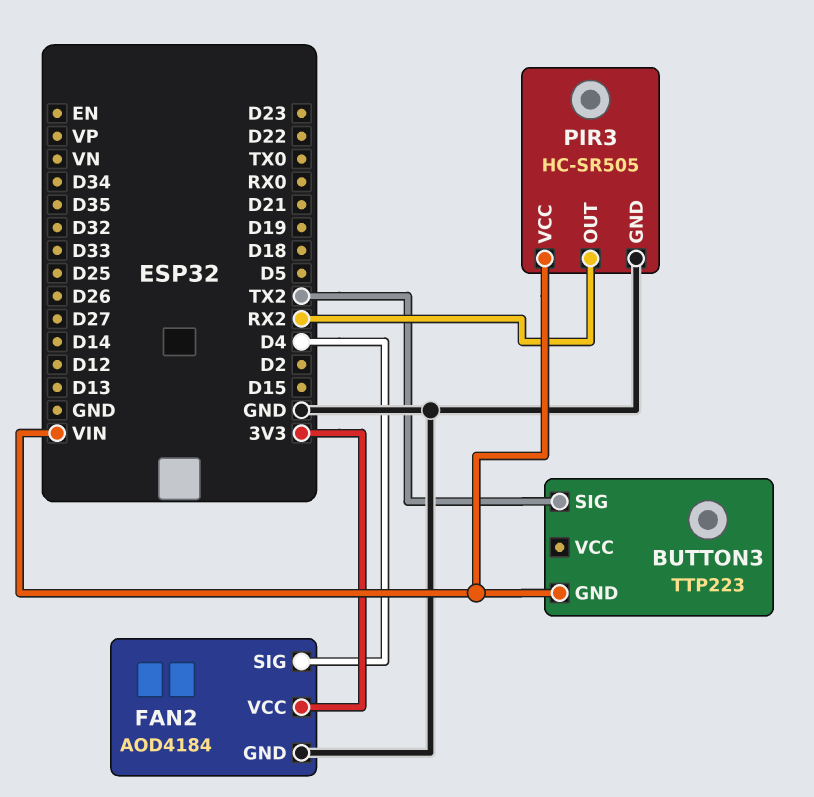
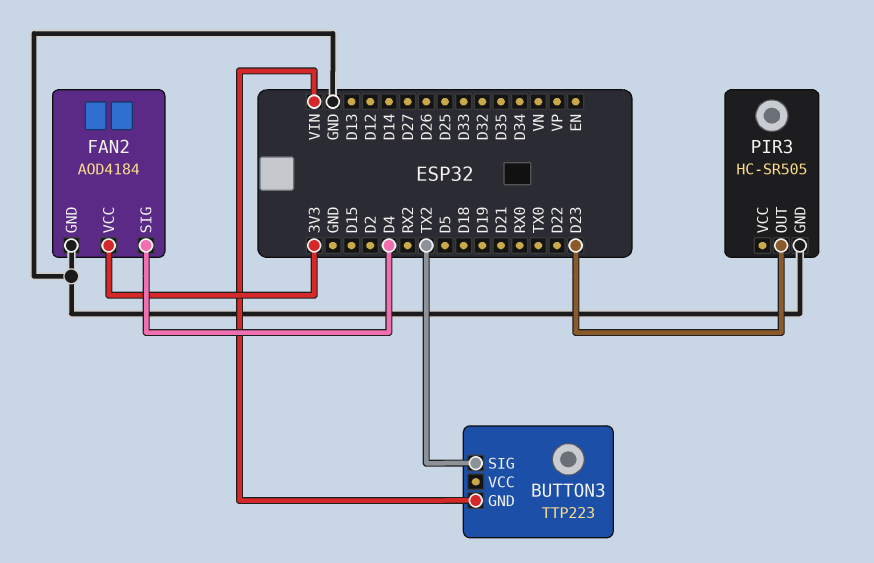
PIR3 pin OUT: RX2 -> D23
PIR3 pin VCC: VIN -> none

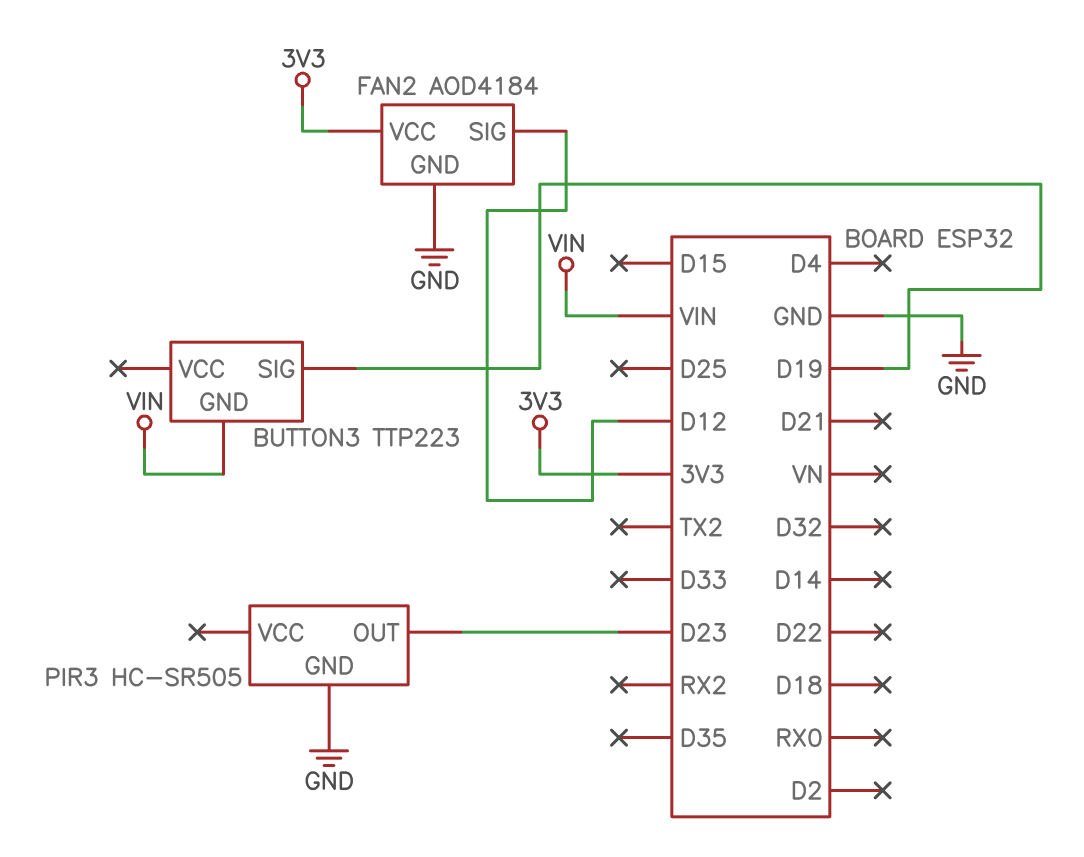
BUTTON3 pin SIG: TX2 -> D19
FAN2 pin SIG: D4 -> D12

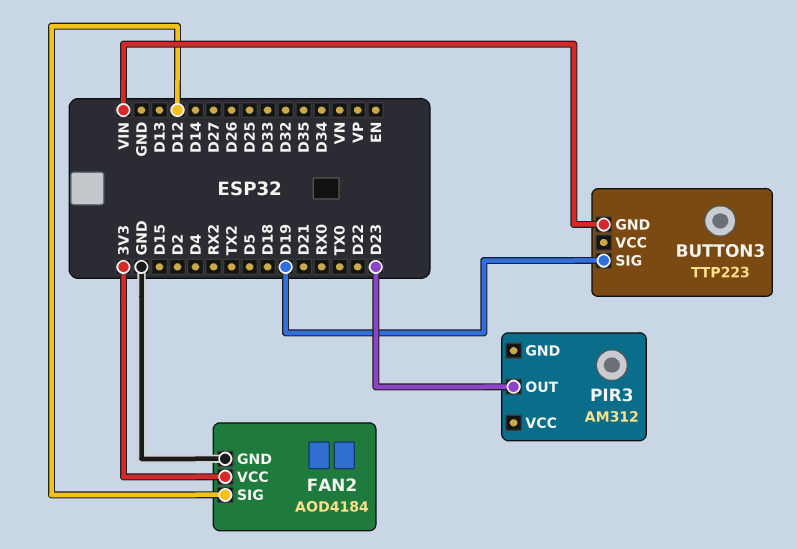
PIR3: HC-SR505 -> AM312
PIR3 pin GND: GND -> none

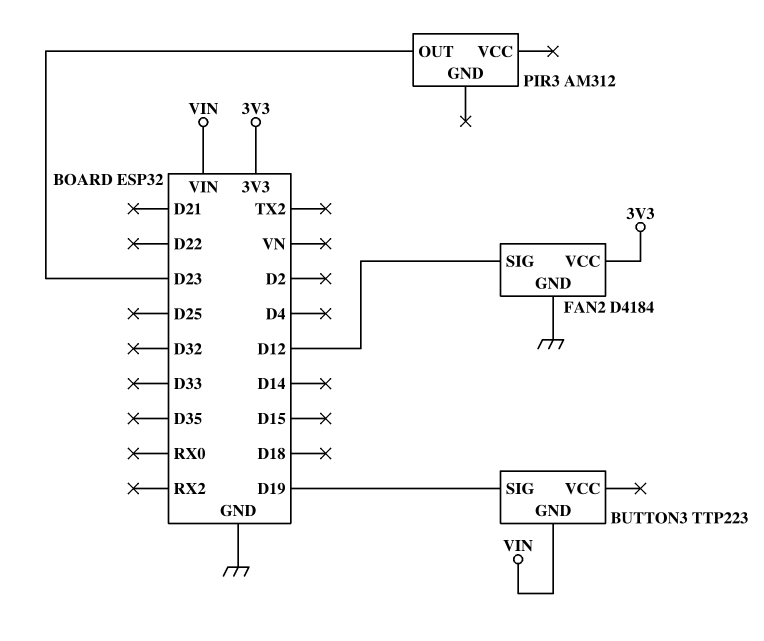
FAN2: AOD4184 -> D4184

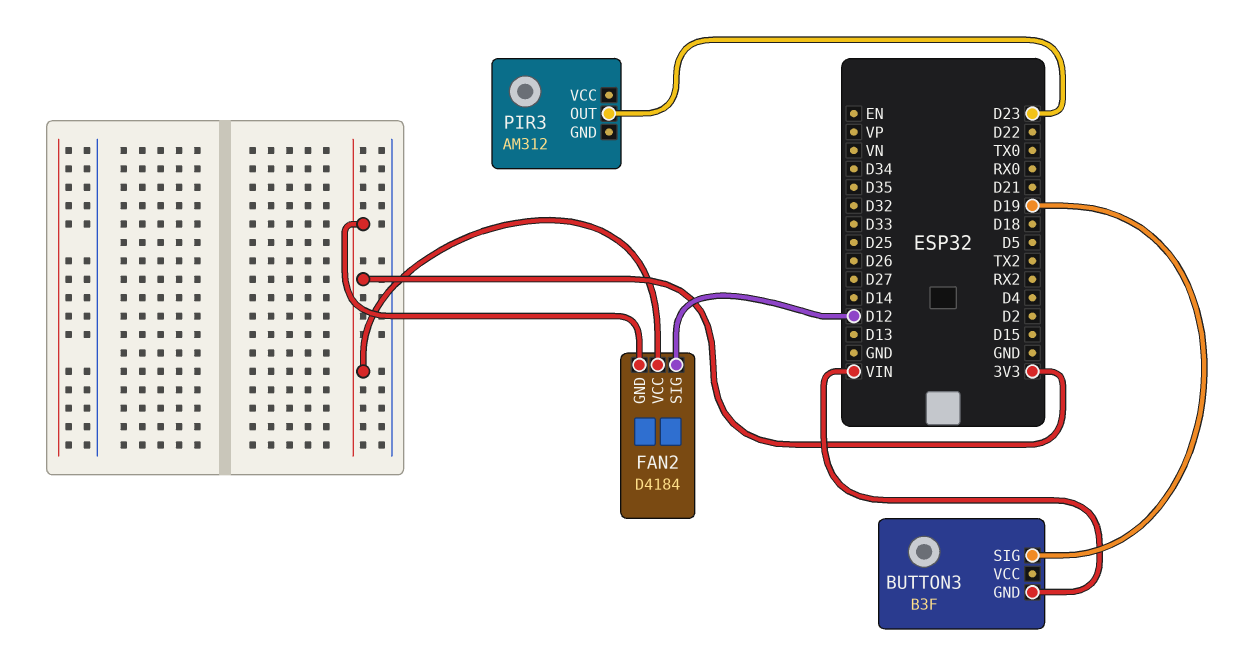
BUTTON3: TTP223 -> B3F
FAN2 pin GND: GND -> 3V3

